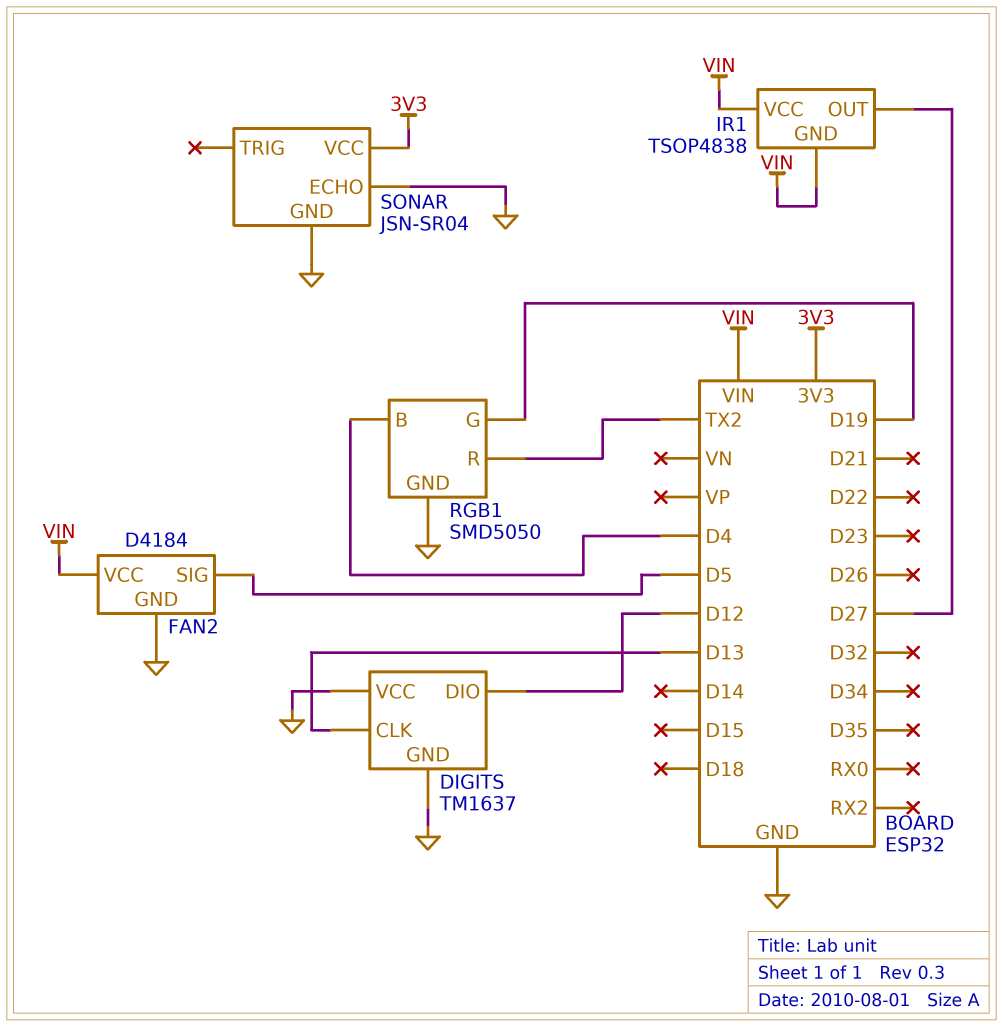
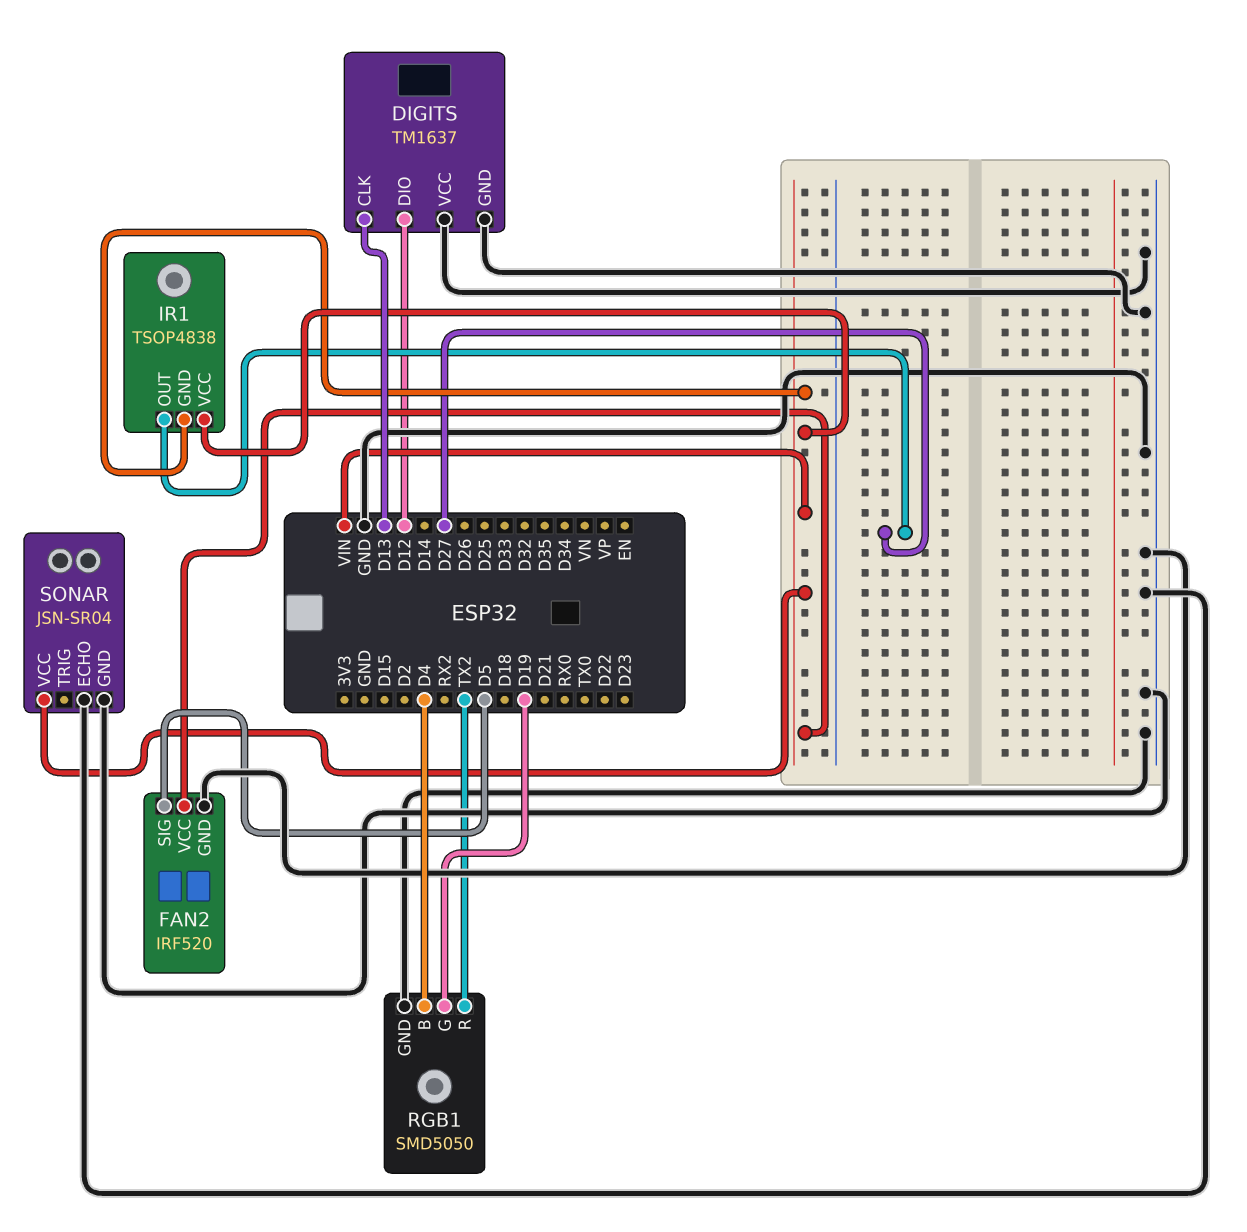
FAN2: D4184 -> IRF520
SONAR pin VCC: 3V3 -> VIN

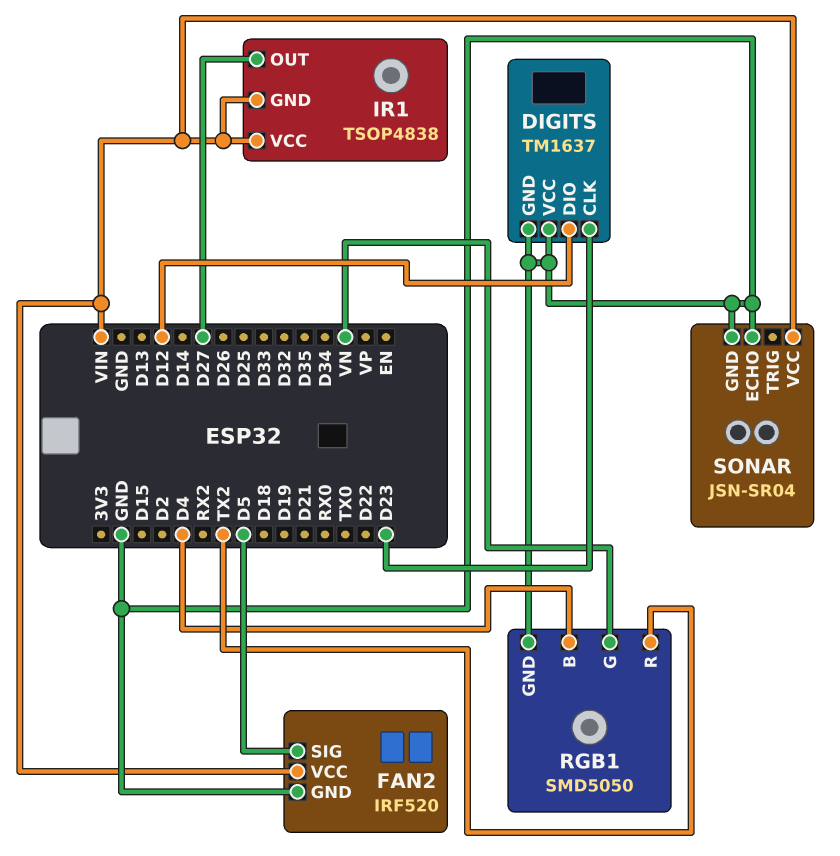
DIGITS pin CLK: D13 -> D23
RGB1 pin G: D19 -> VN

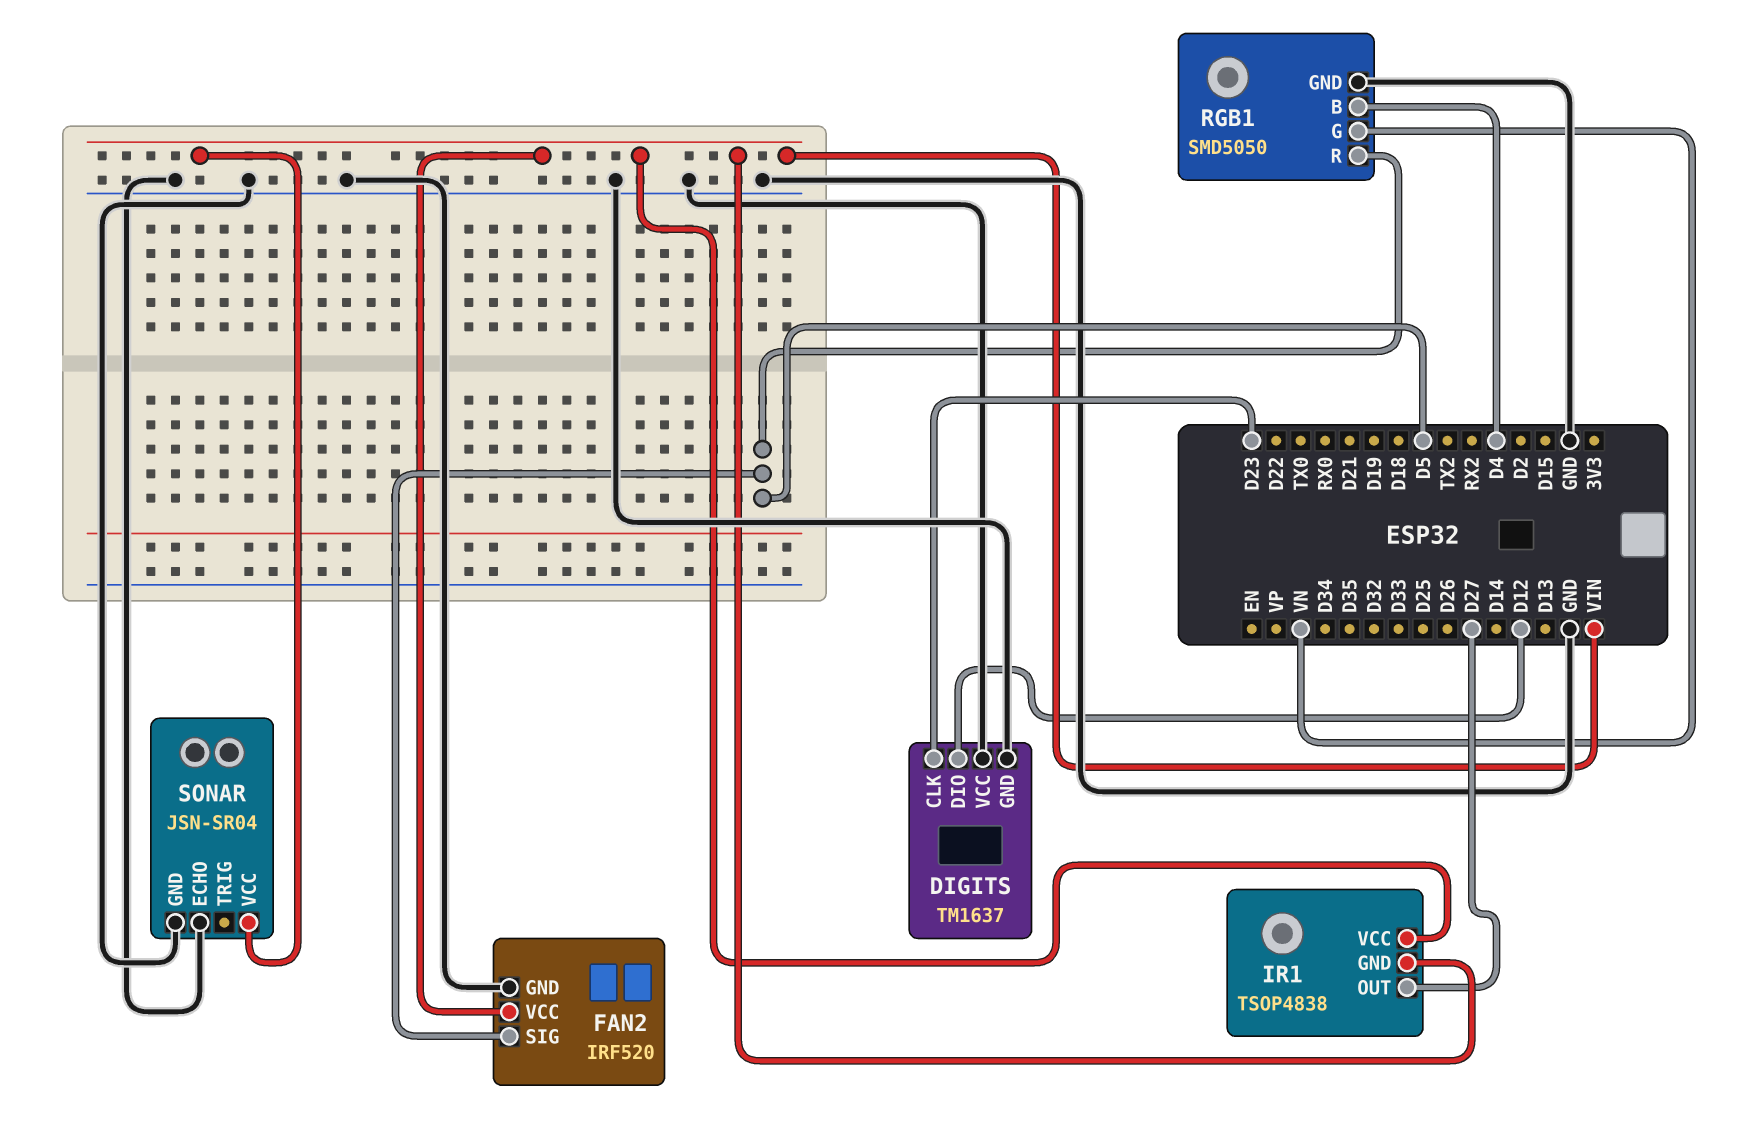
RGB1 pin R: TX2 -> D5

